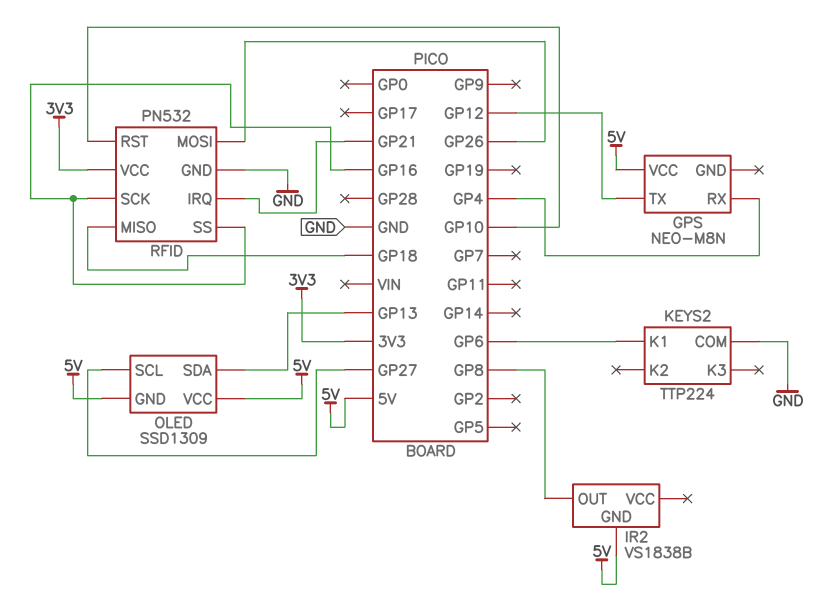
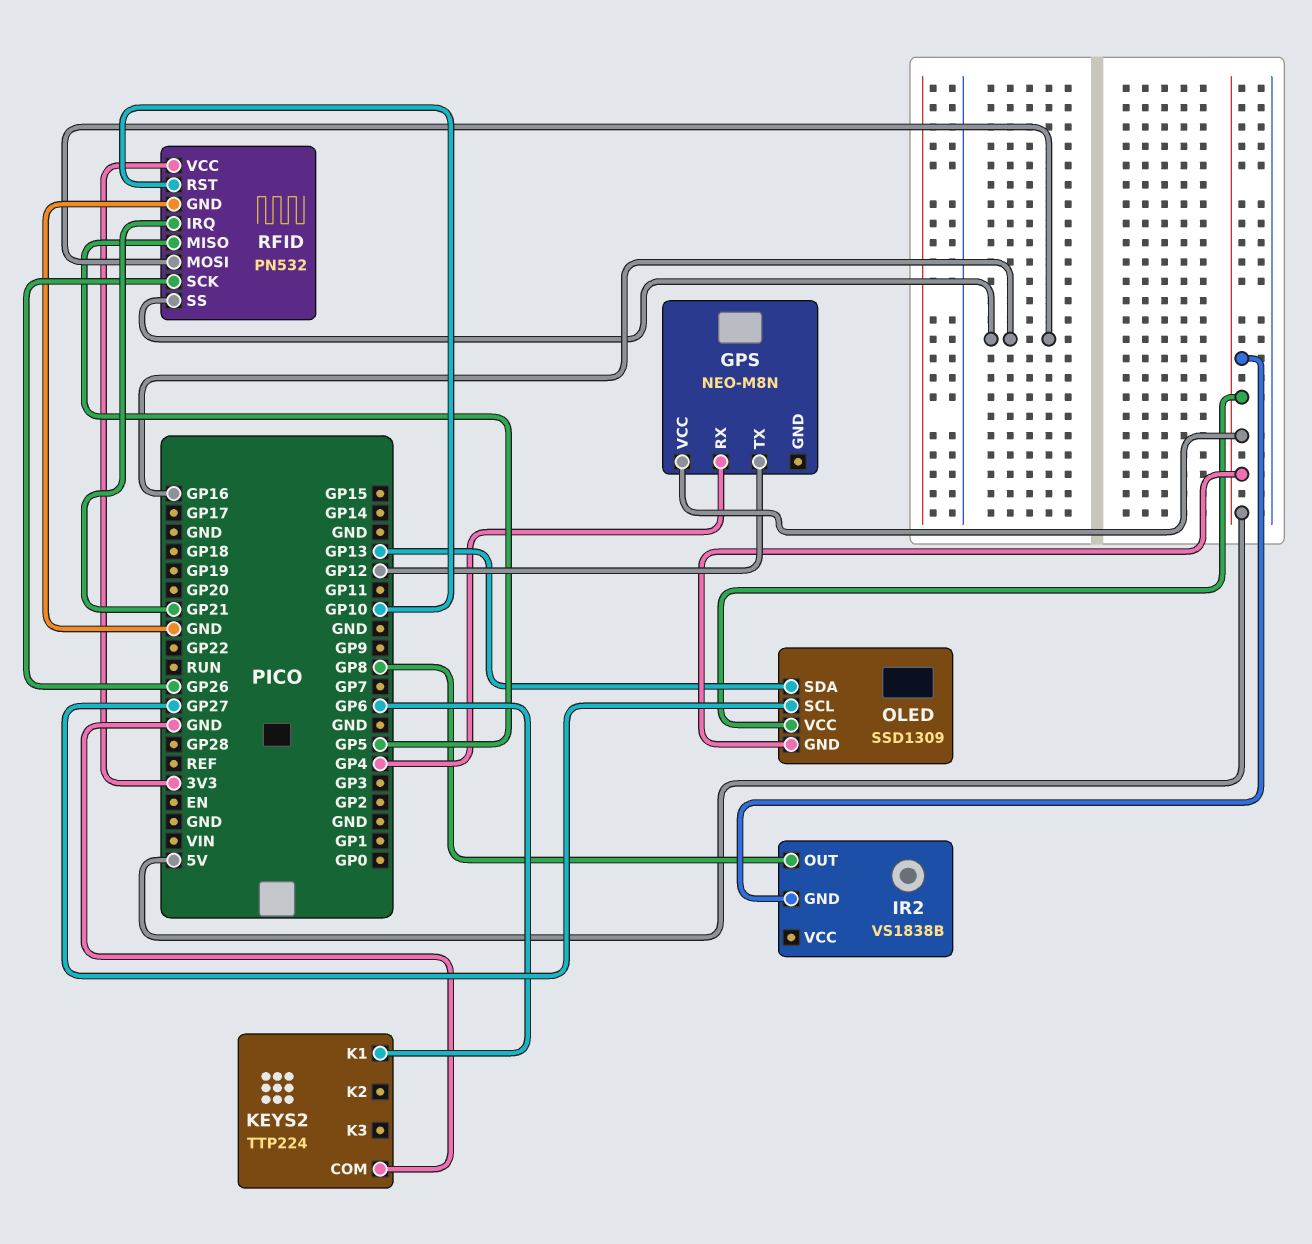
RFID pin MISO: GP18 -> GP5
RFID pin MOSI: GP26 -> GP16
RFID pin SCK: GP16 -> GP26

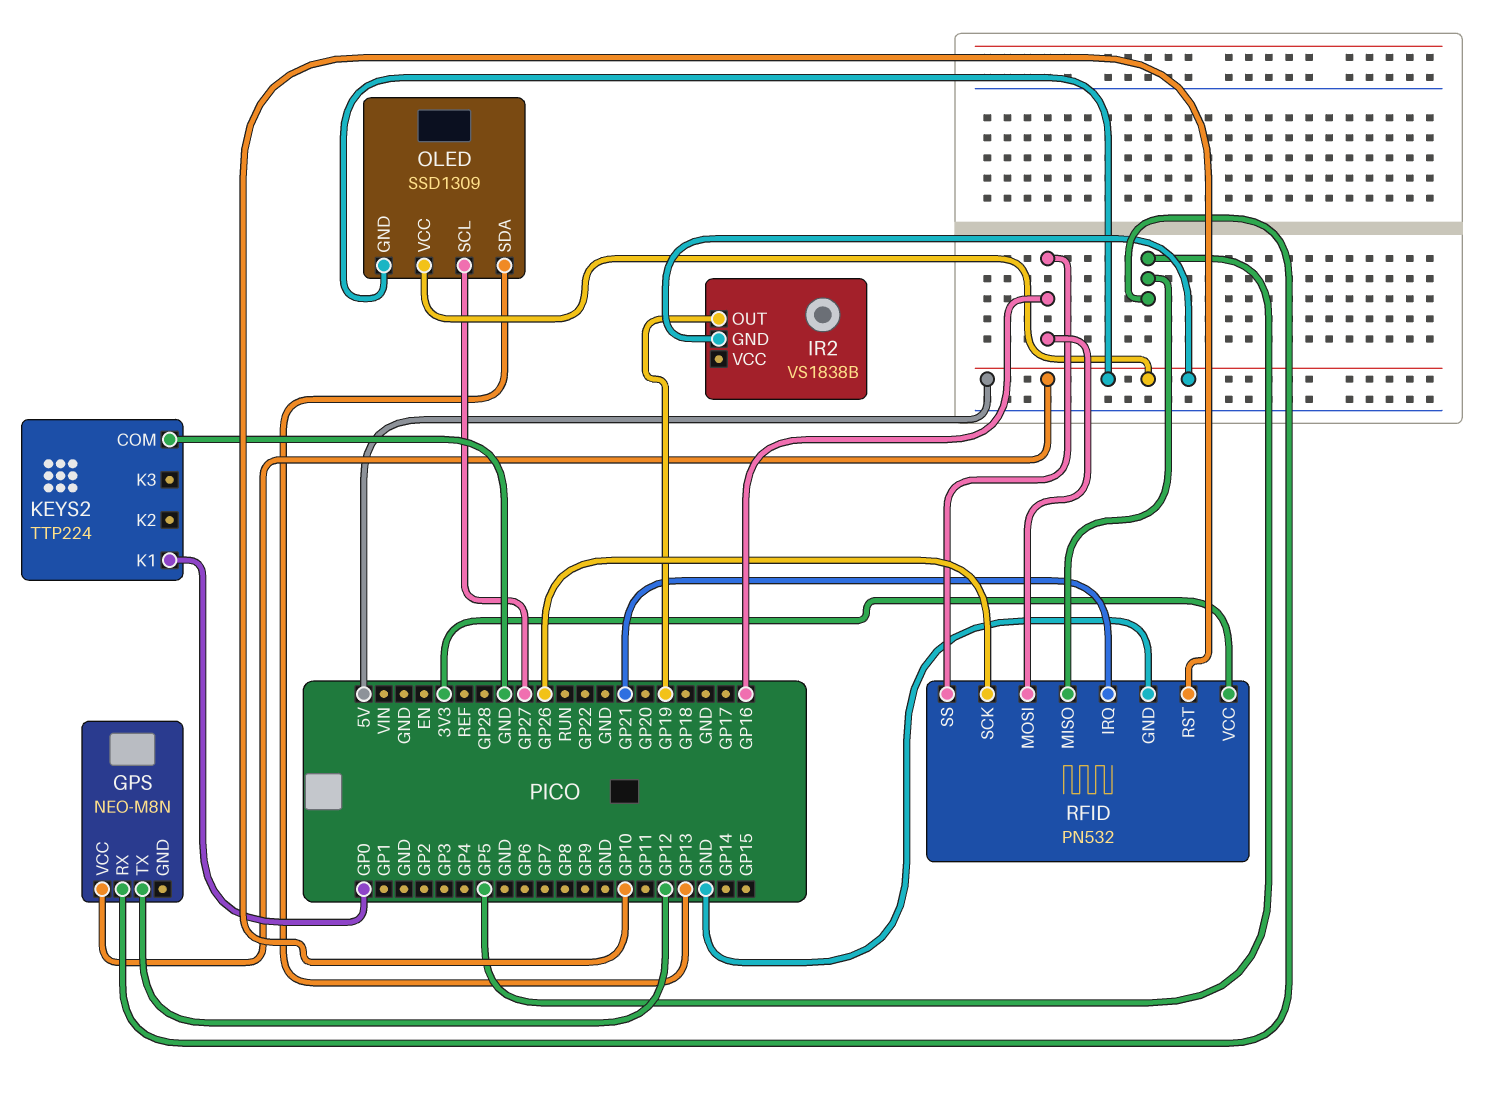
GPS pin RX: GP4 -> GP5
IR2 pin OUT: GP8 -> GP19
KEYS2 pin K1: GP6 -> GP0

